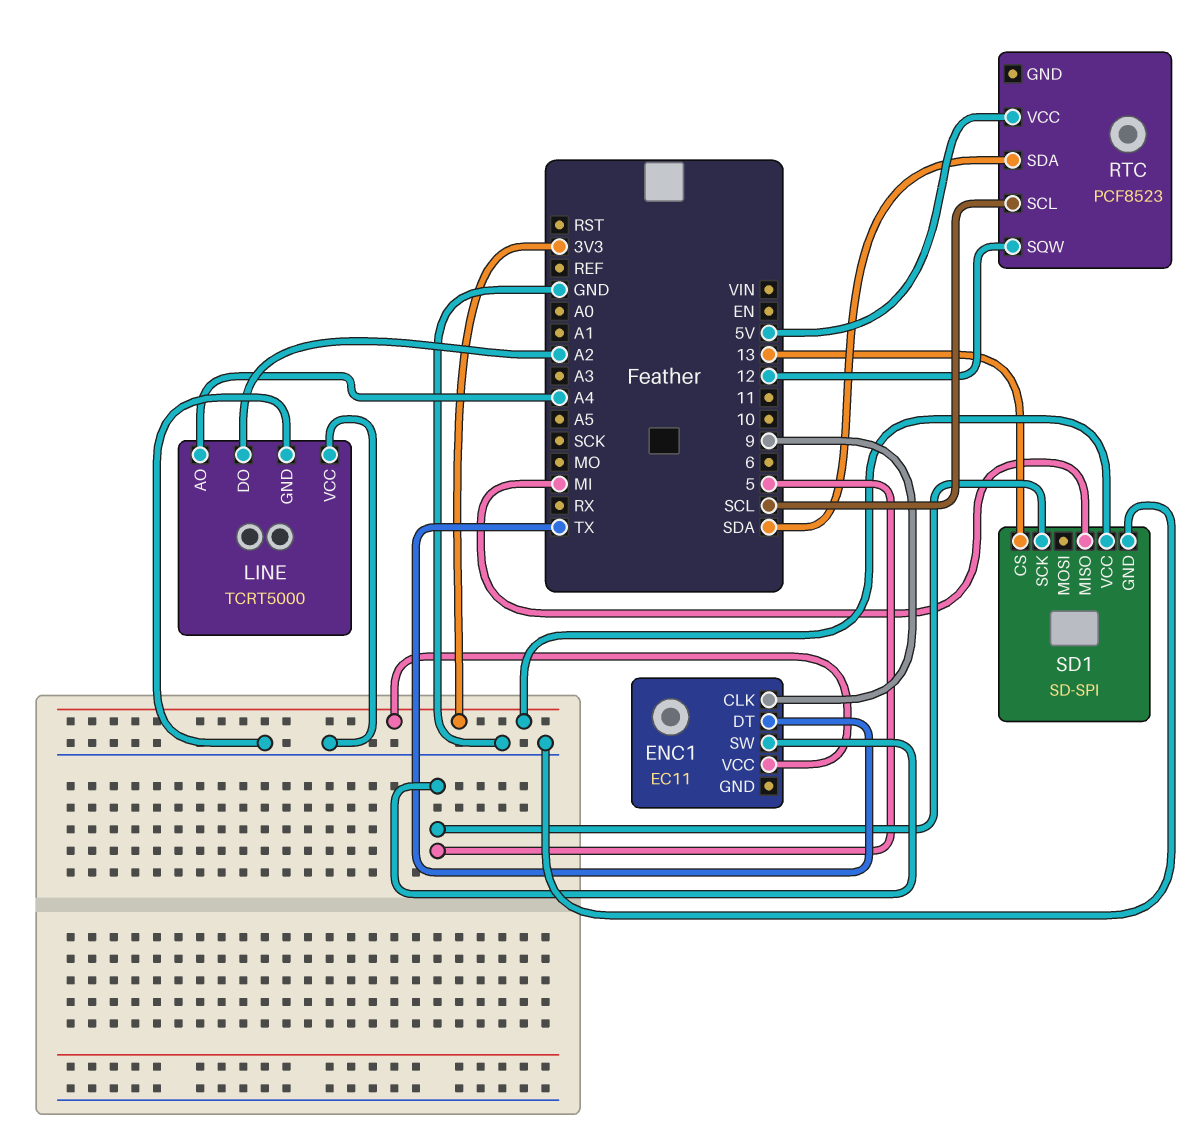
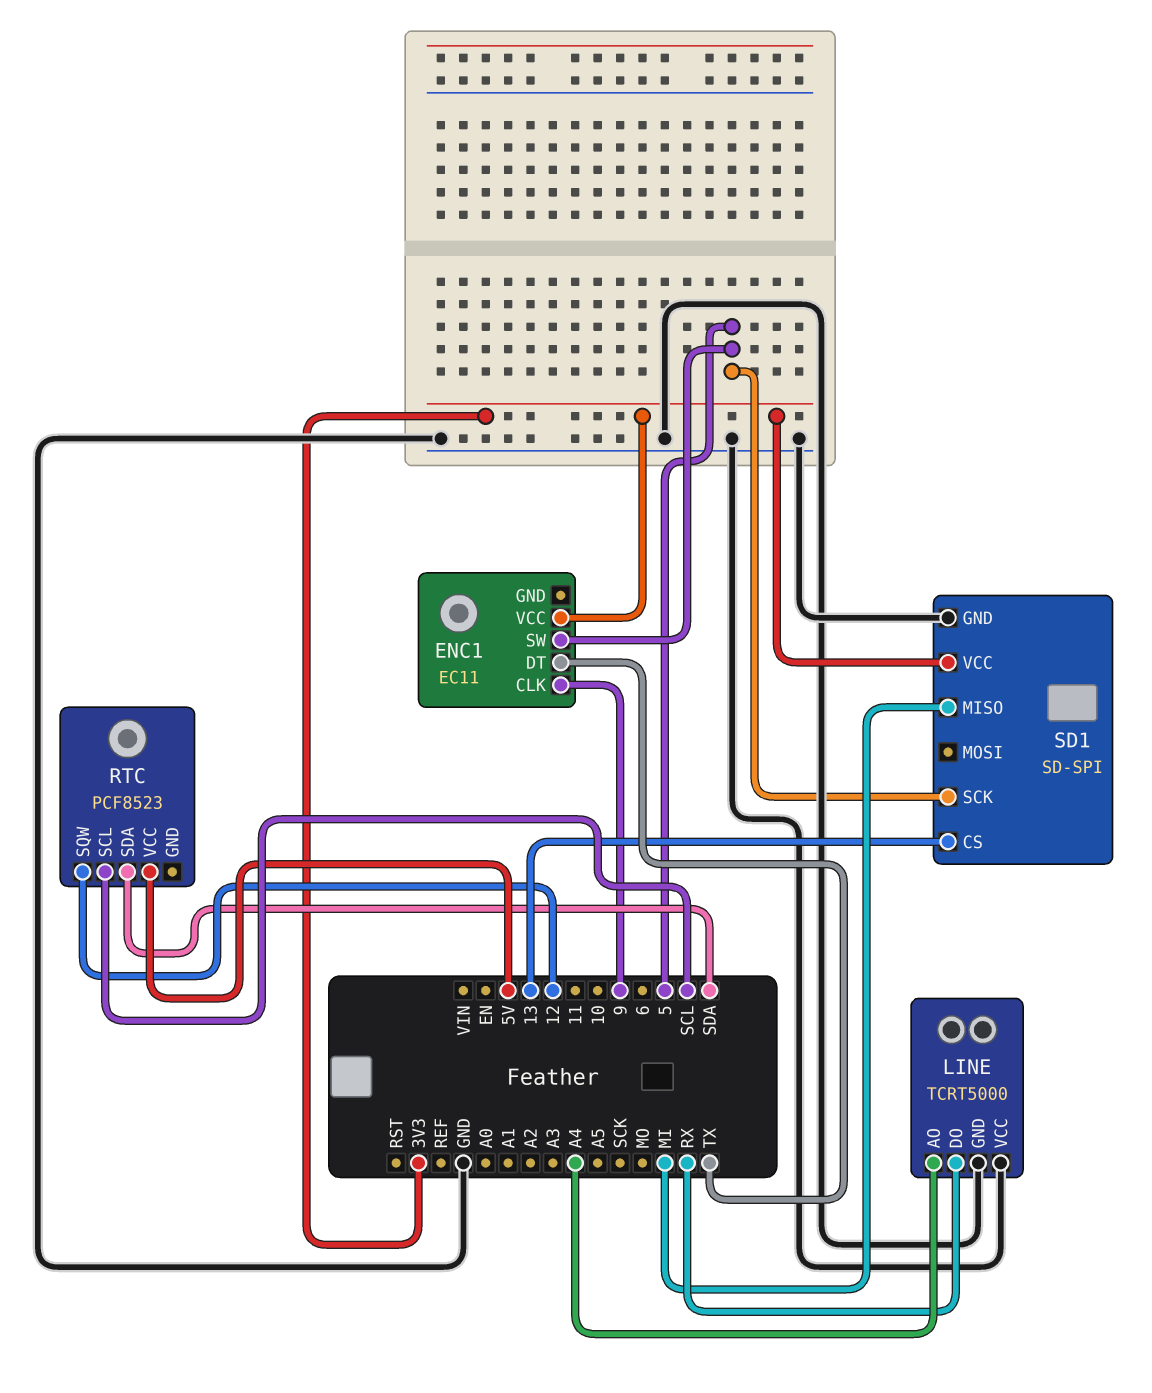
LINE pin DO: A2 -> RX

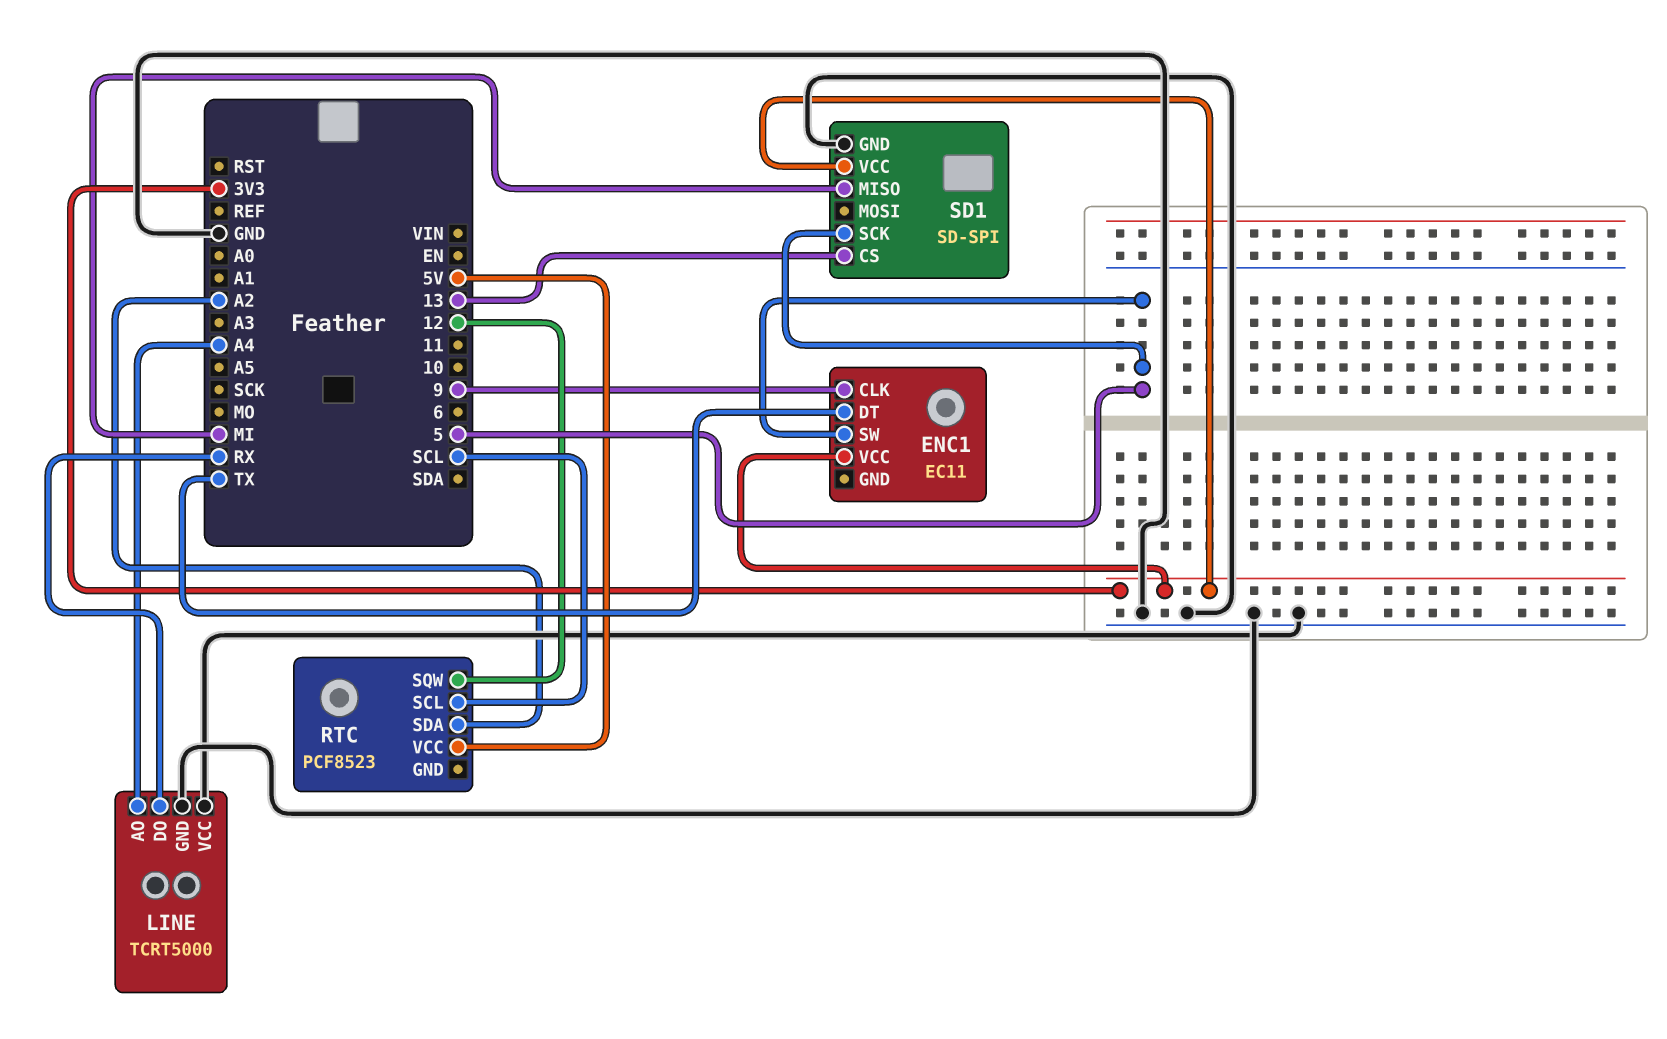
RTC pin SDA: SDA -> A2

